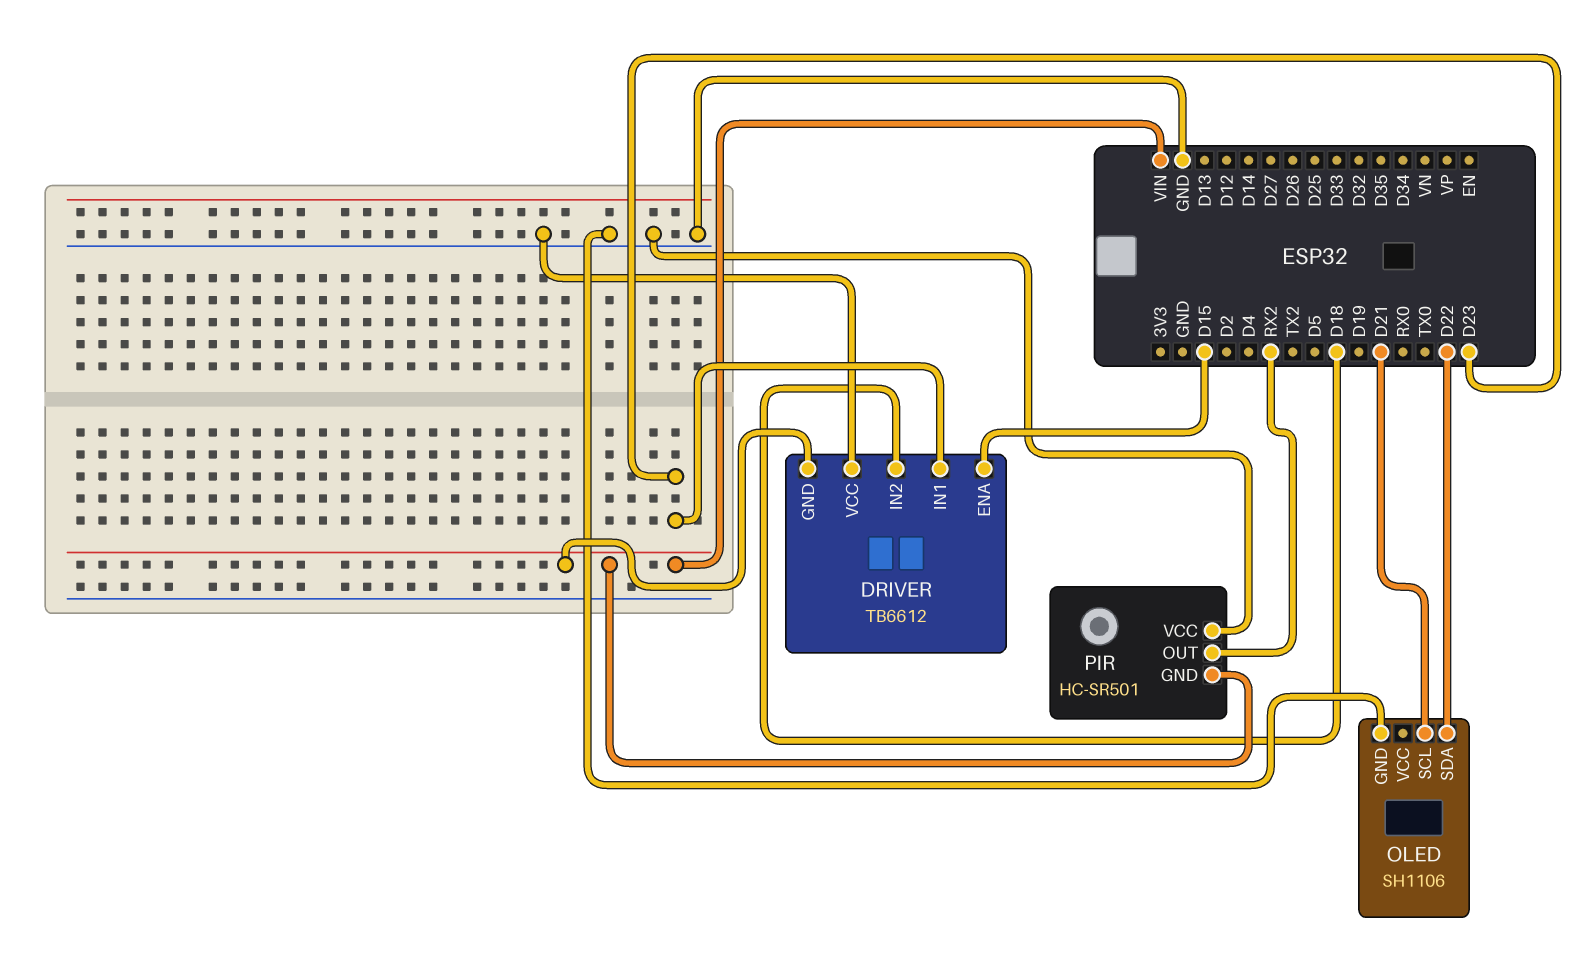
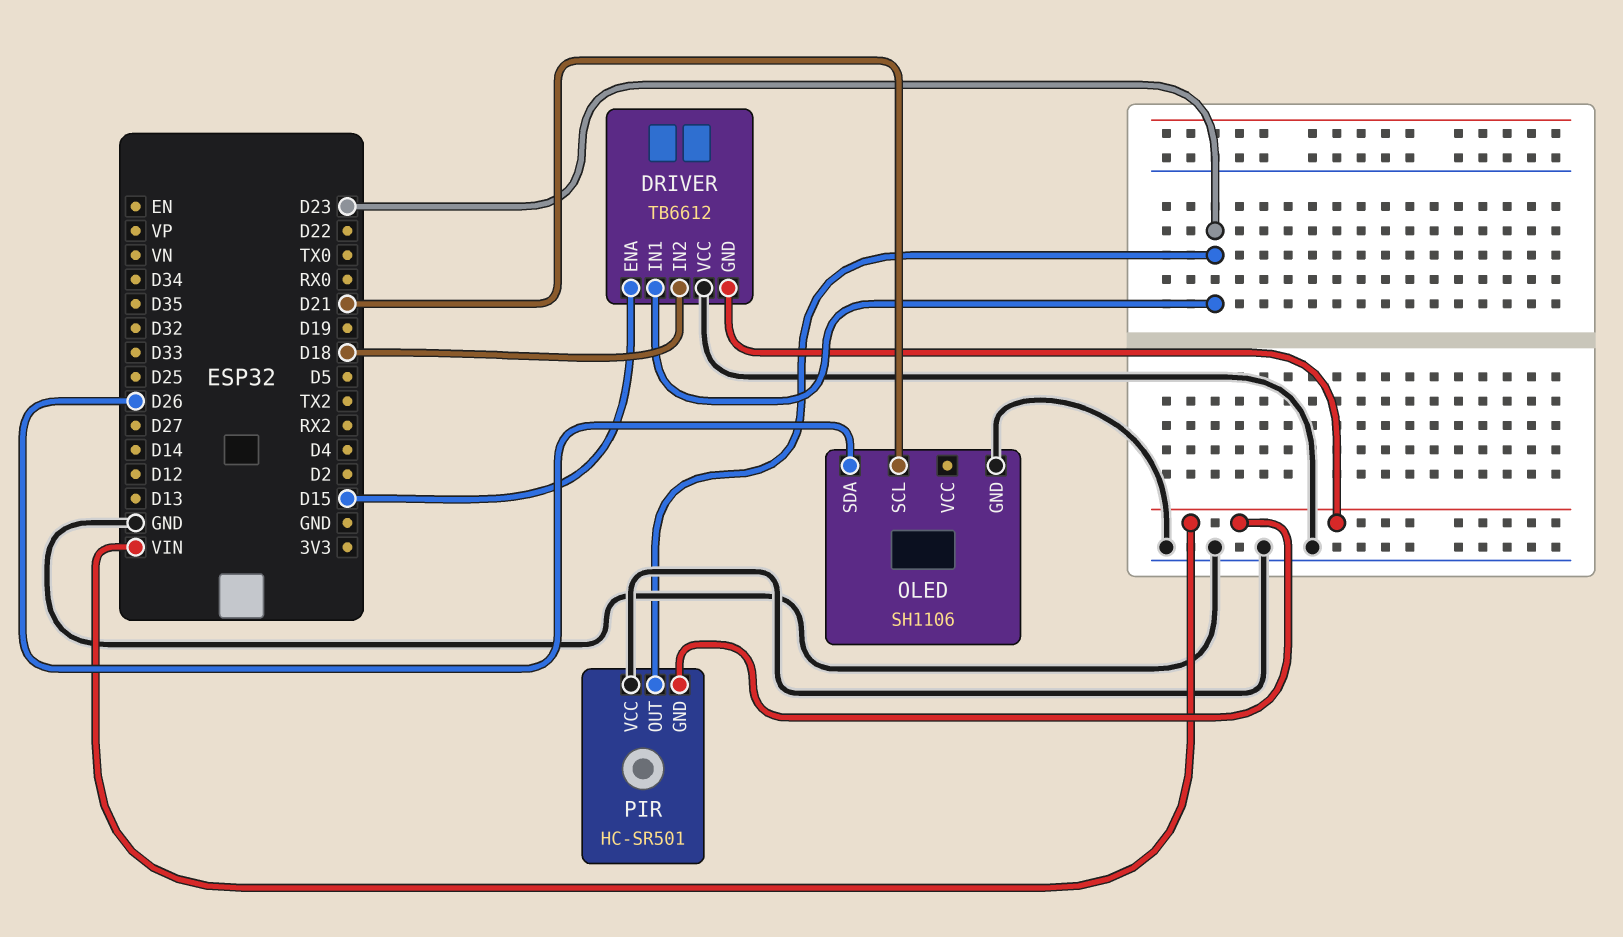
OLED pin SDA: D22 -> D26
PIR pin OUT: RX2 -> D23

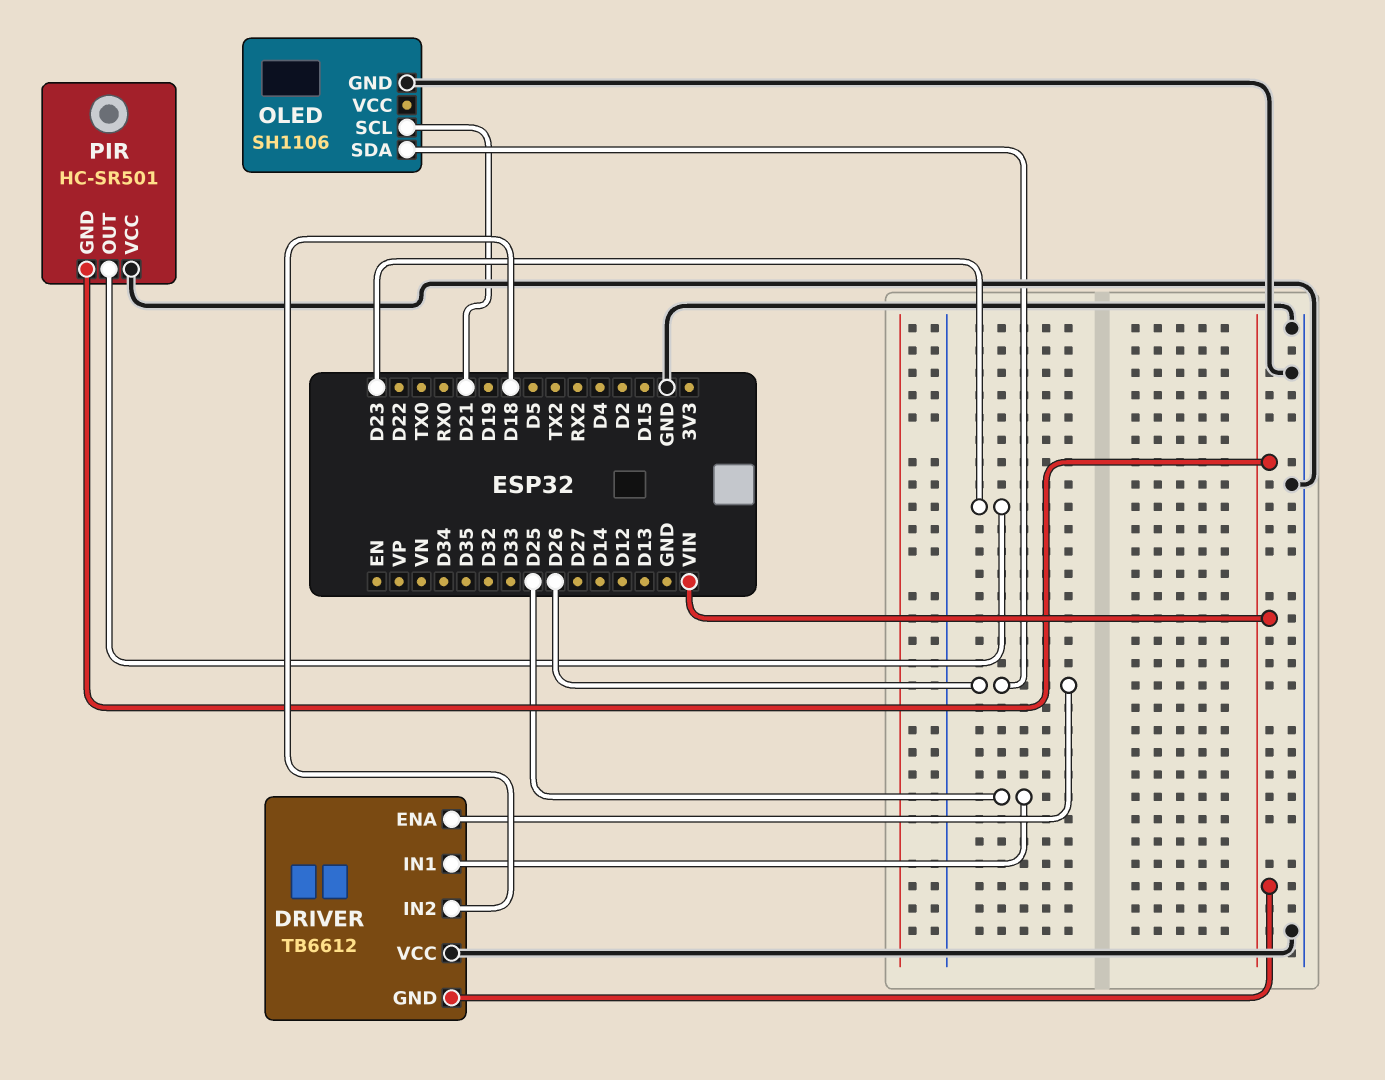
DRIVER pin ENA: D15 -> D26
DRIVER pin IN1: D23 -> D25

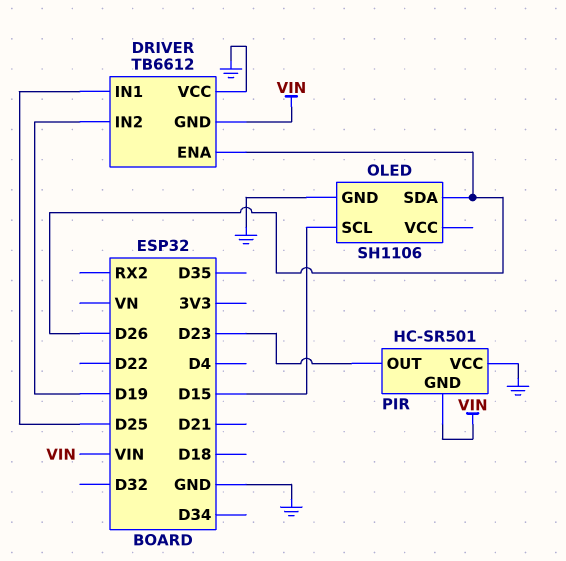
DRIVER pin IN2: D18 -> D19
OLED pin SCL: D21 -> D15

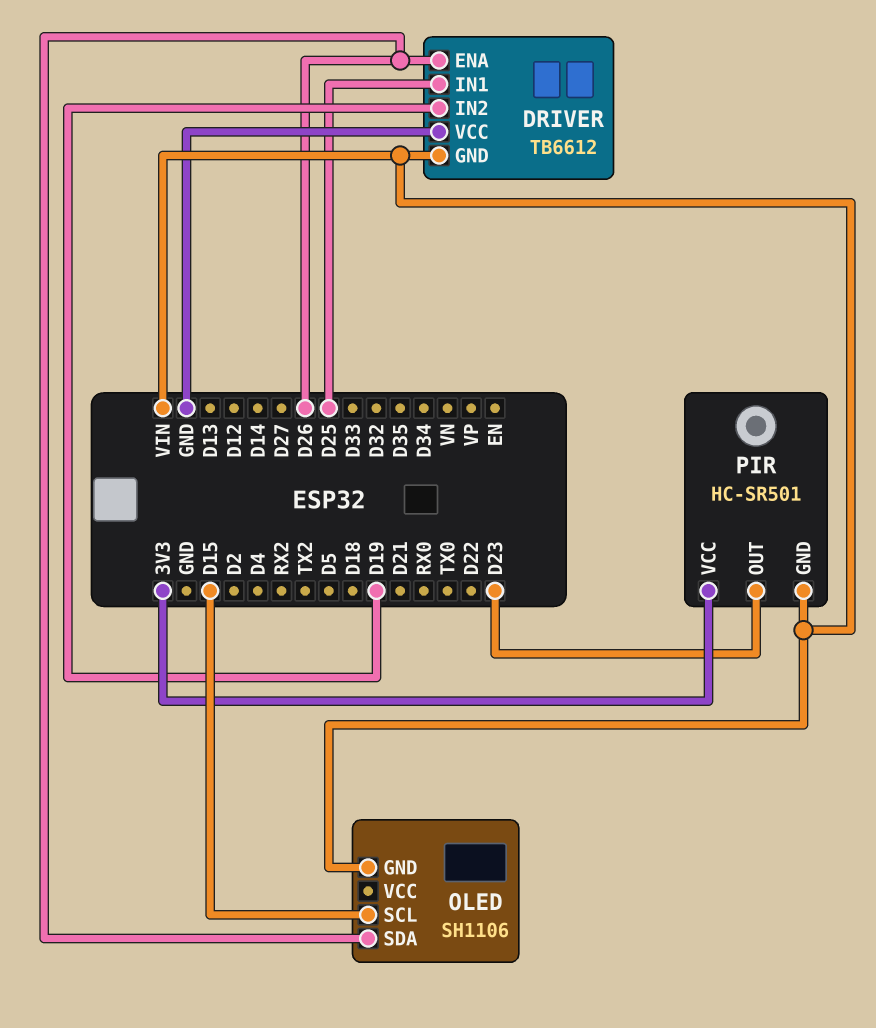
OLED pin GND: GND -> VIN
PIR pin VCC: GND -> 3V3

